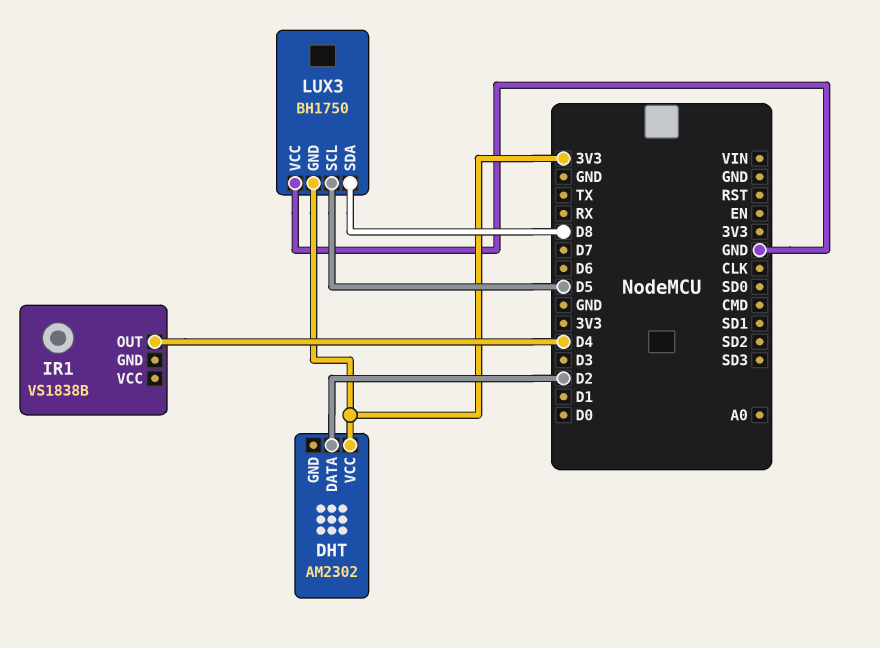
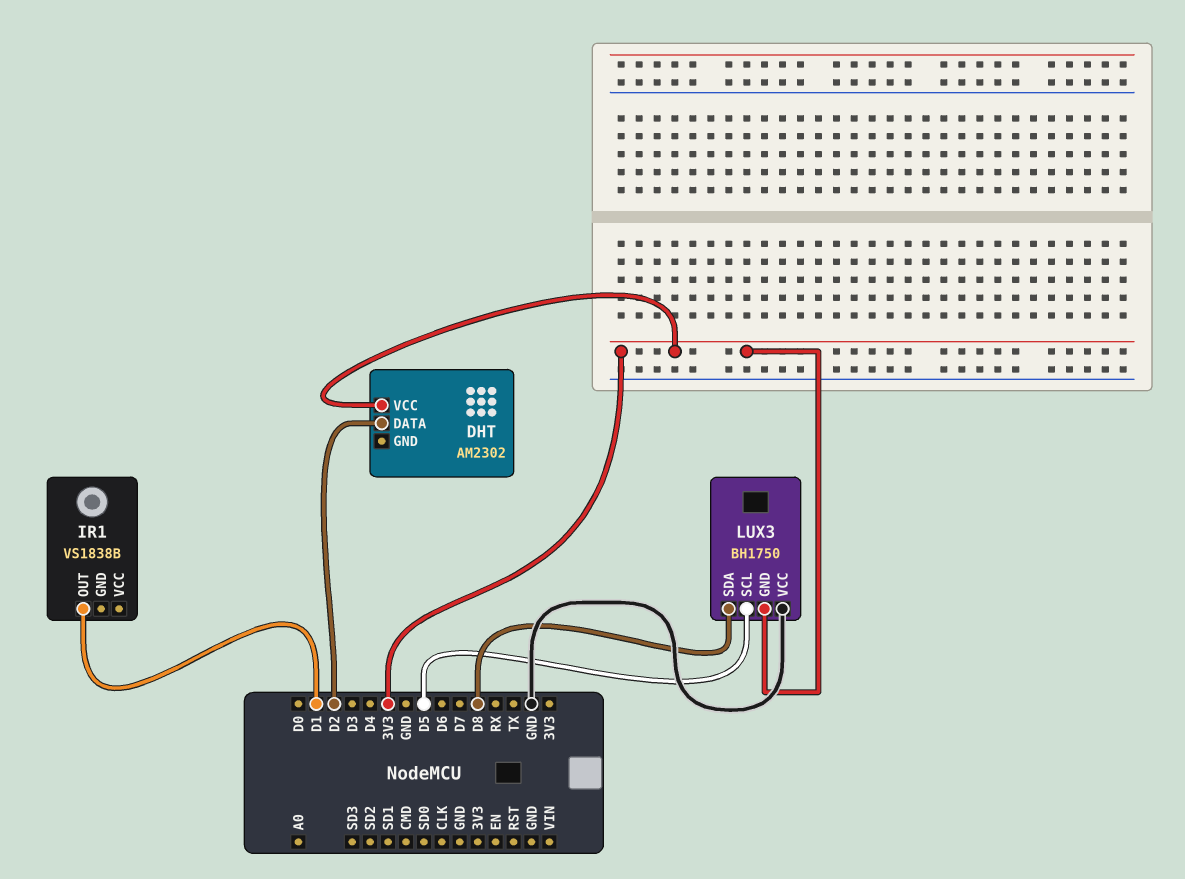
IR1 pin OUT: D4 -> D1

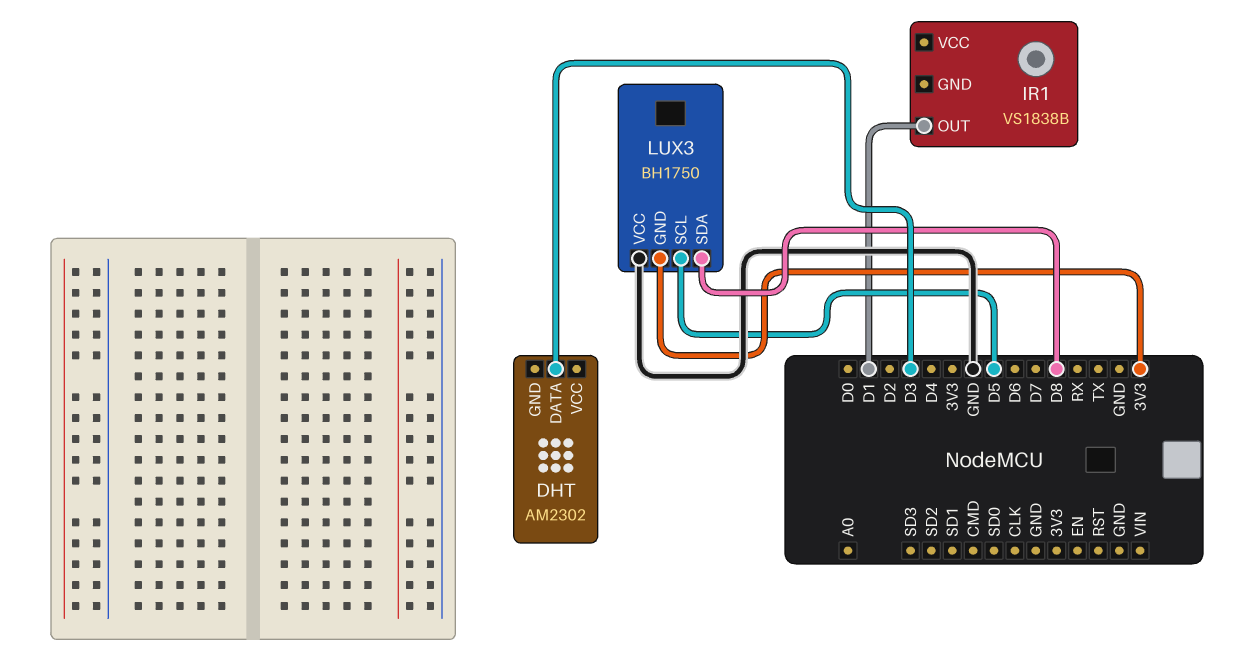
DHT pin DATA: D2 -> D3
DHT pin VCC: 3V3 -> none

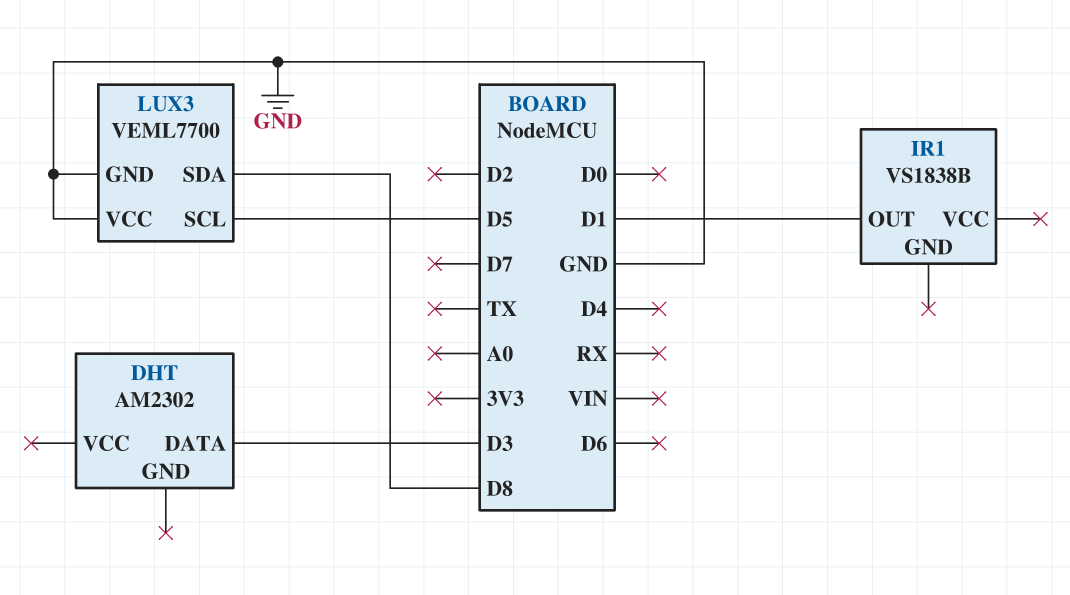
LUX3: BH1750 -> VEML7700
LUX3 pin GND: 3V3 -> GND

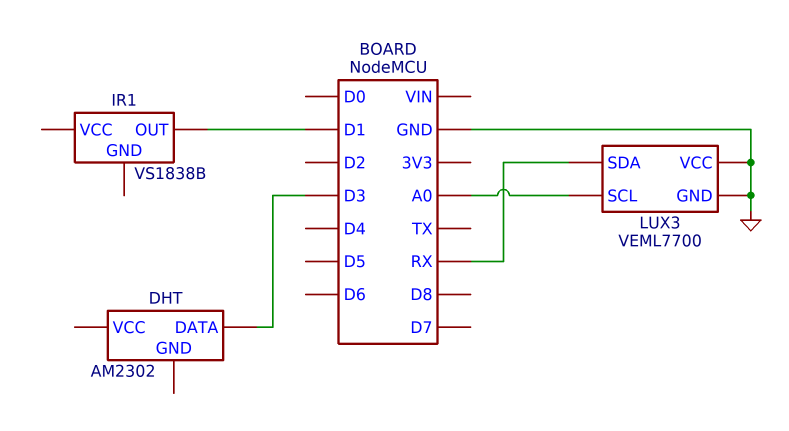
LUX3 pin SCL: D5 -> A0
LUX3 pin SDA: D8 -> RX

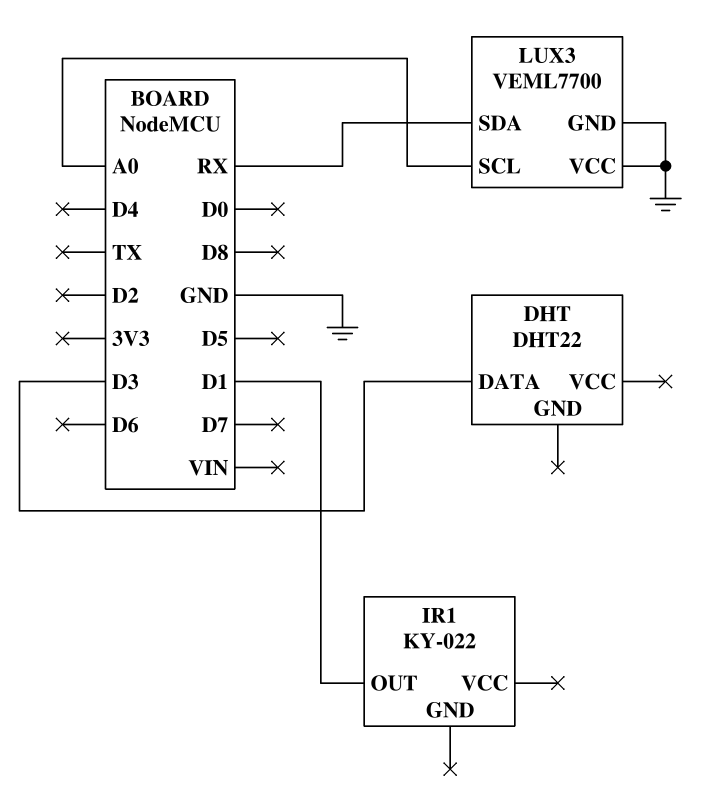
DHT: AM2302 -> DHT22
IR1: VS1838B -> KY-022

